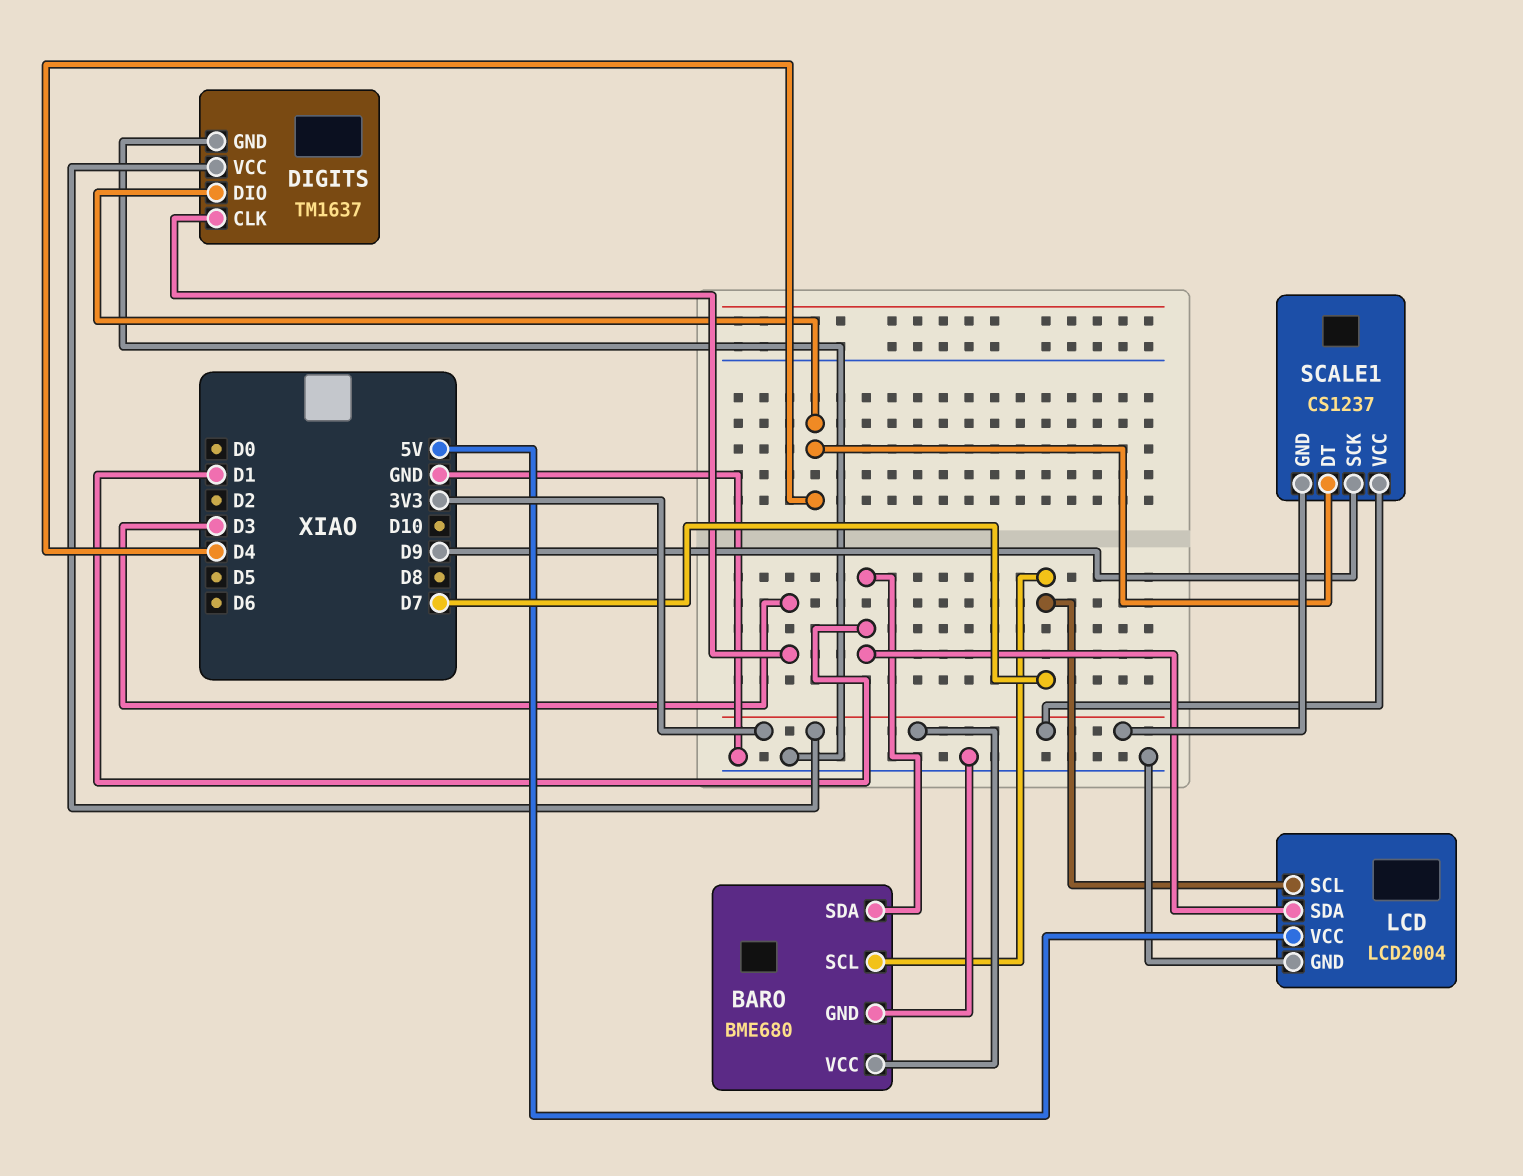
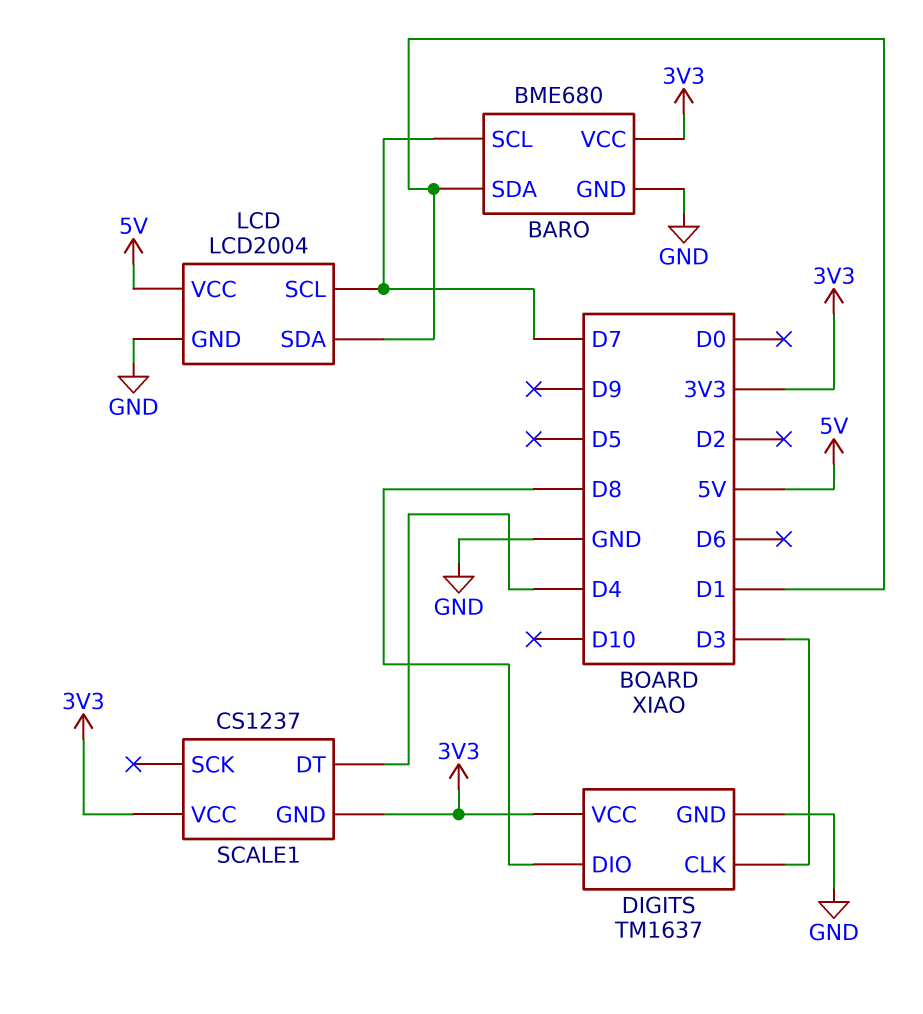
DIGITS pin DIO: D4 -> D8
SCALE1 pin SCK: D9 -> none

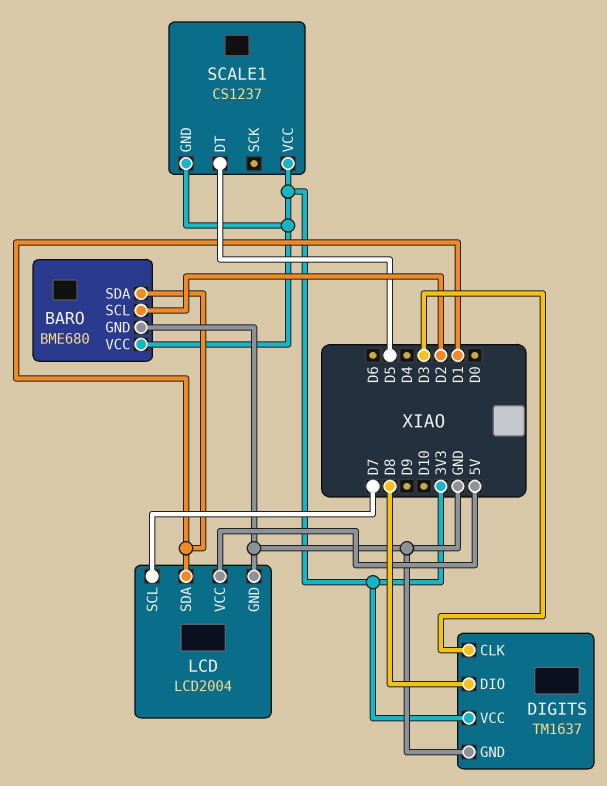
BARO pin SCL: D7 -> D2
SCALE1 pin DT: D4 -> D5

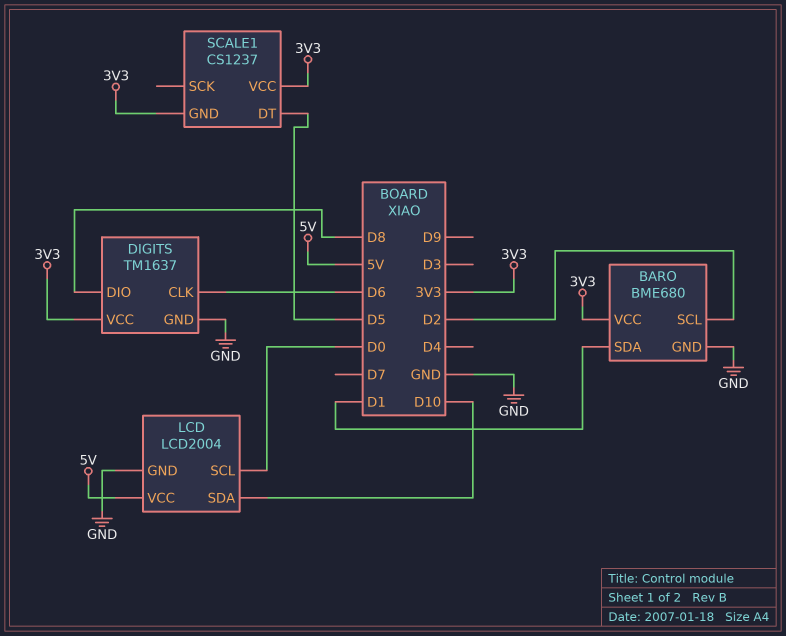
DIGITS pin CLK: D3 -> D6
LCD pin SCL: D7 -> D0
LCD pin SDA: D1 -> D10

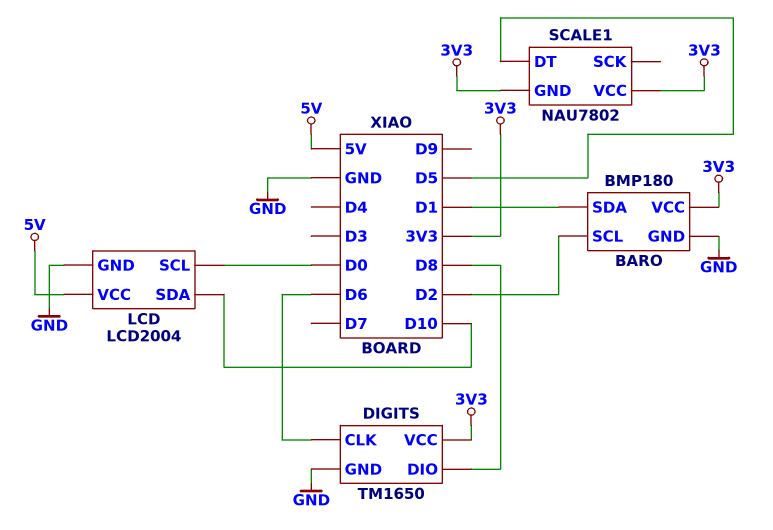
BARO: BME680 -> BMP180
DIGITS: TM1637 -> TM1650
SCALE1: CS1237 -> NAU7802

